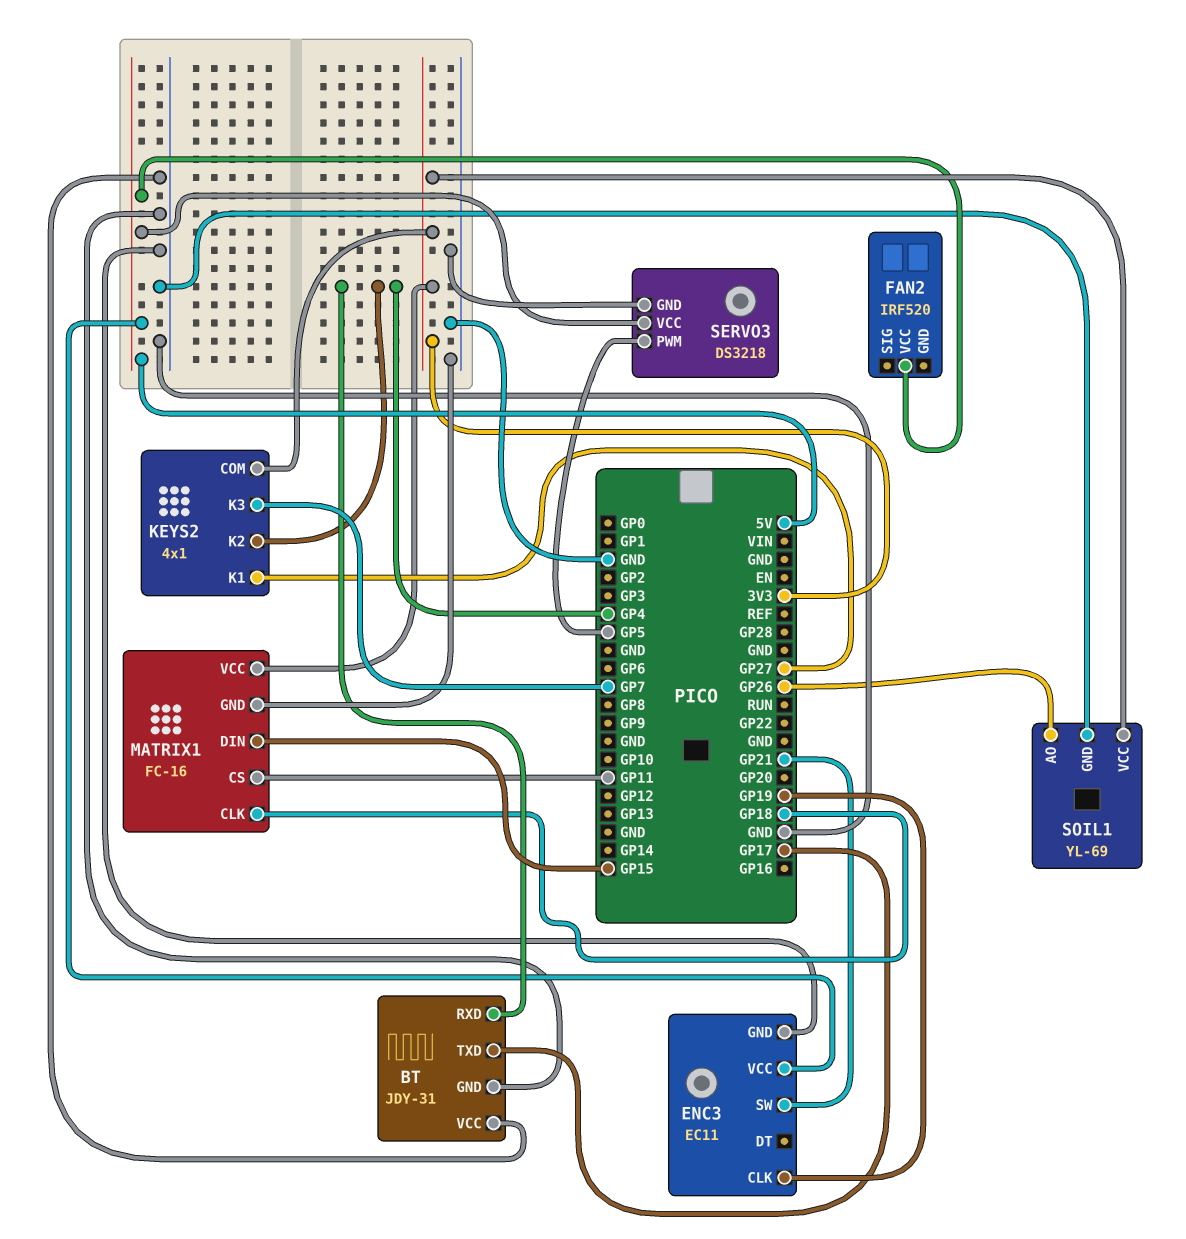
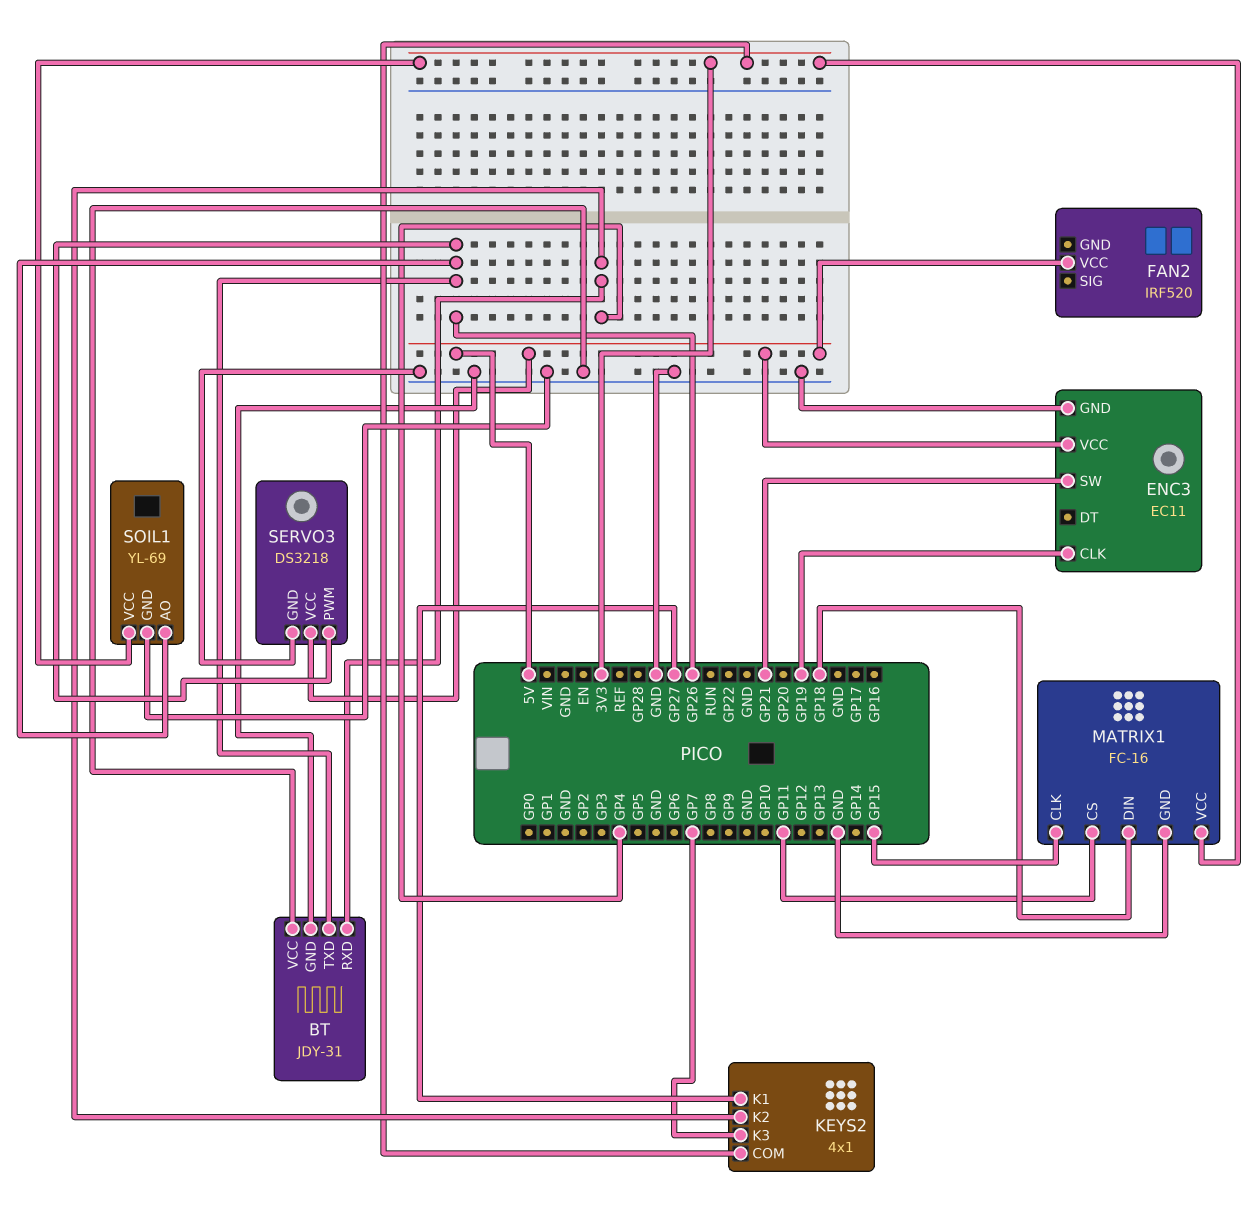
BT pin TXD: GP17 -> GP26
MATRIX1 pin CLK: GP18 -> GP15
MATRIX1 pin DIN: GP15 -> GP18
SERVO3 pin PWM: GP5 -> GP26

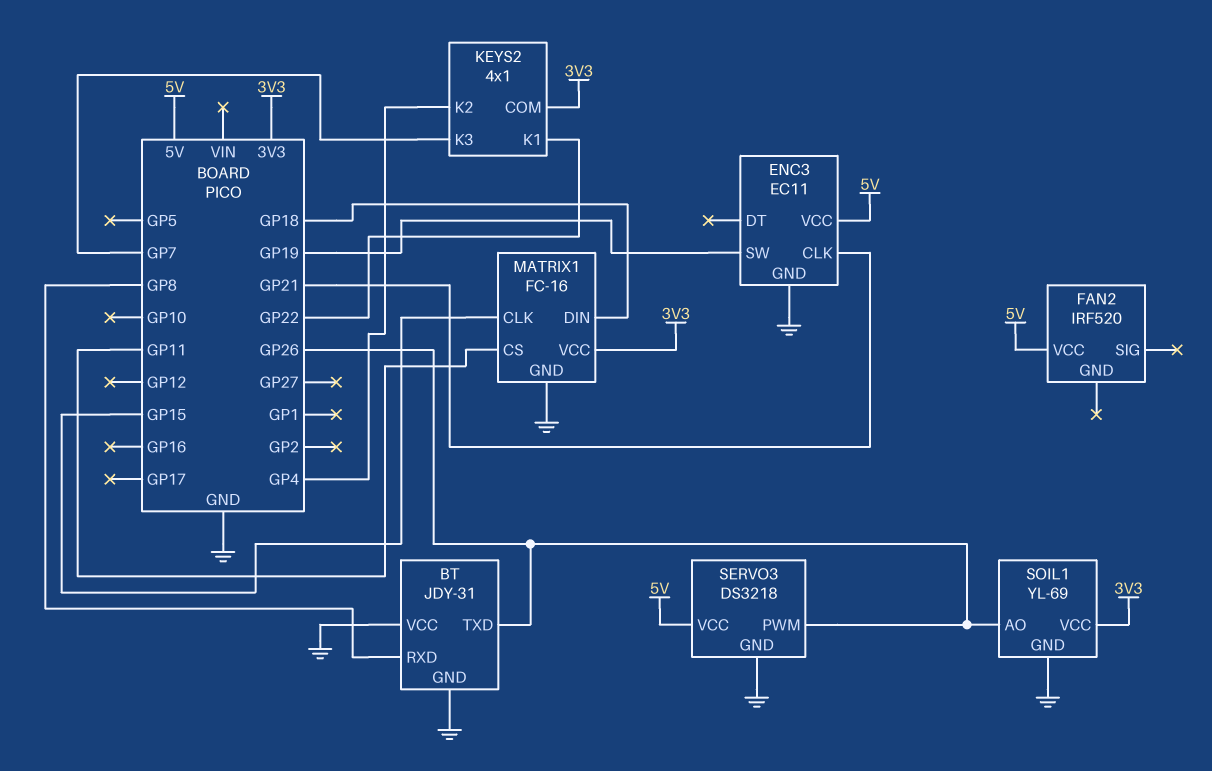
BT pin RXD: GP4 -> GP8
ENC3 pin CLK: GP19 -> GP21
ENC3 pin SW: GP21 -> GP19
KEYS2 pin K1: GP27 -> GP22

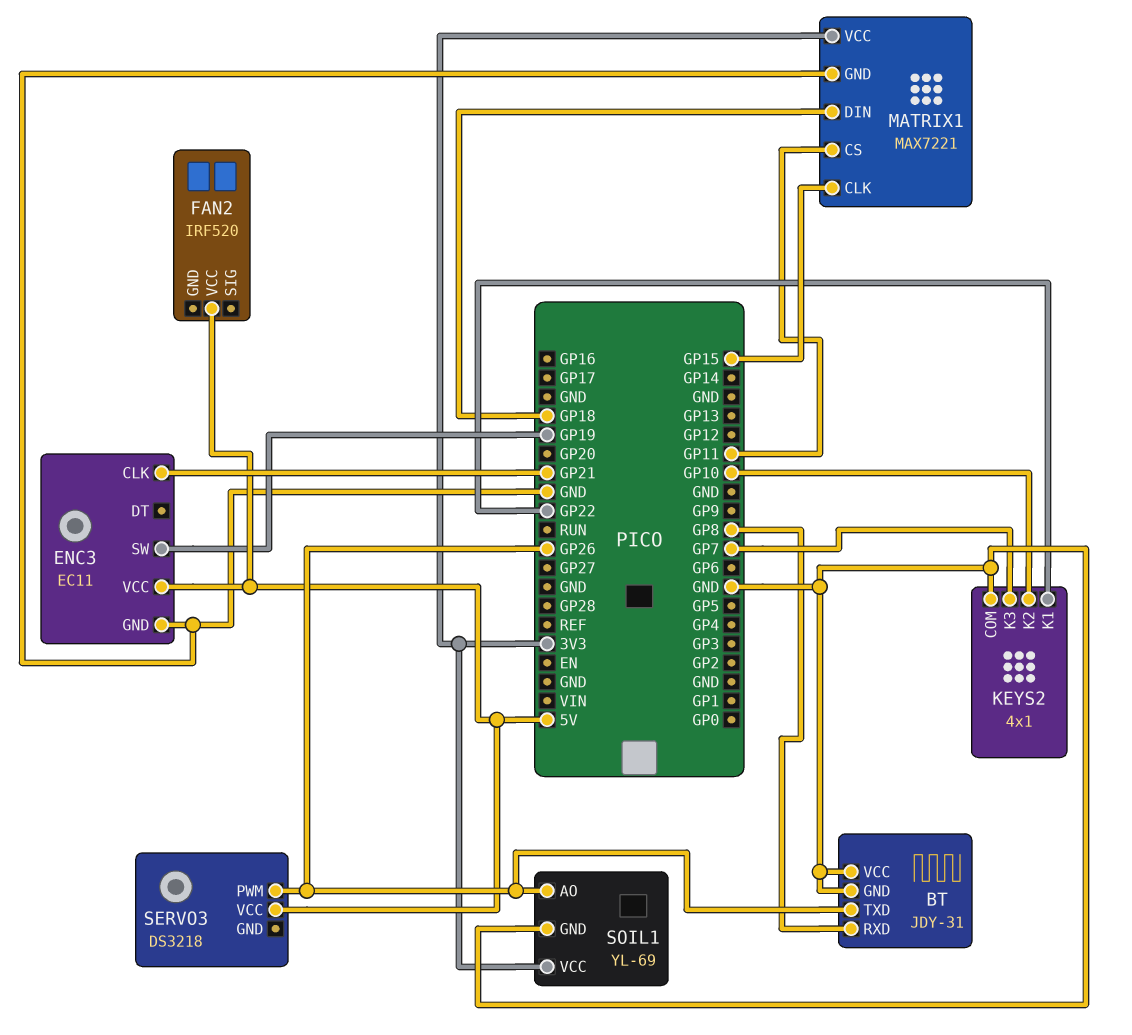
KEYS2 pin COM: 3V3 -> GND
KEYS2 pin K2: GP4 -> GP10
MATRIX1: FC-16 -> MAX7221
SERVO3 pin GND: GND -> none

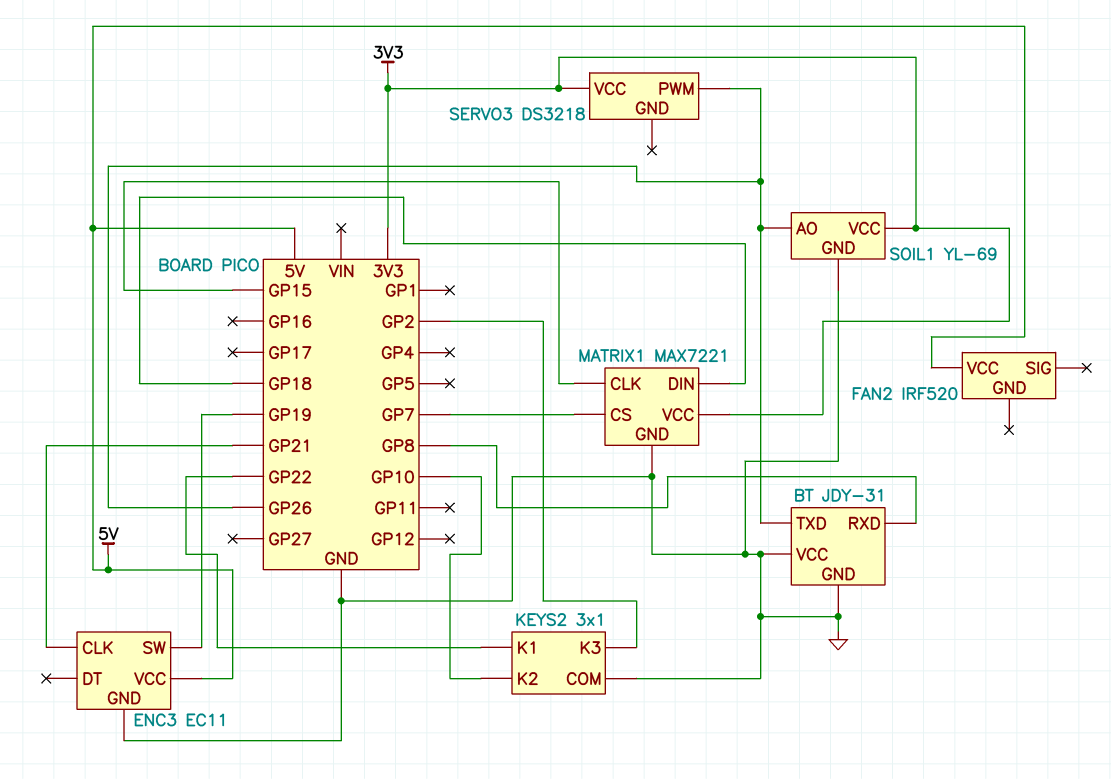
KEYS2: 4x1 -> 3x1
KEYS2 pin K3: GP7 -> GP2
MATRIX1 pin CS: GP11 -> GP7
SERVO3 pin VCC: 5V -> 3V3

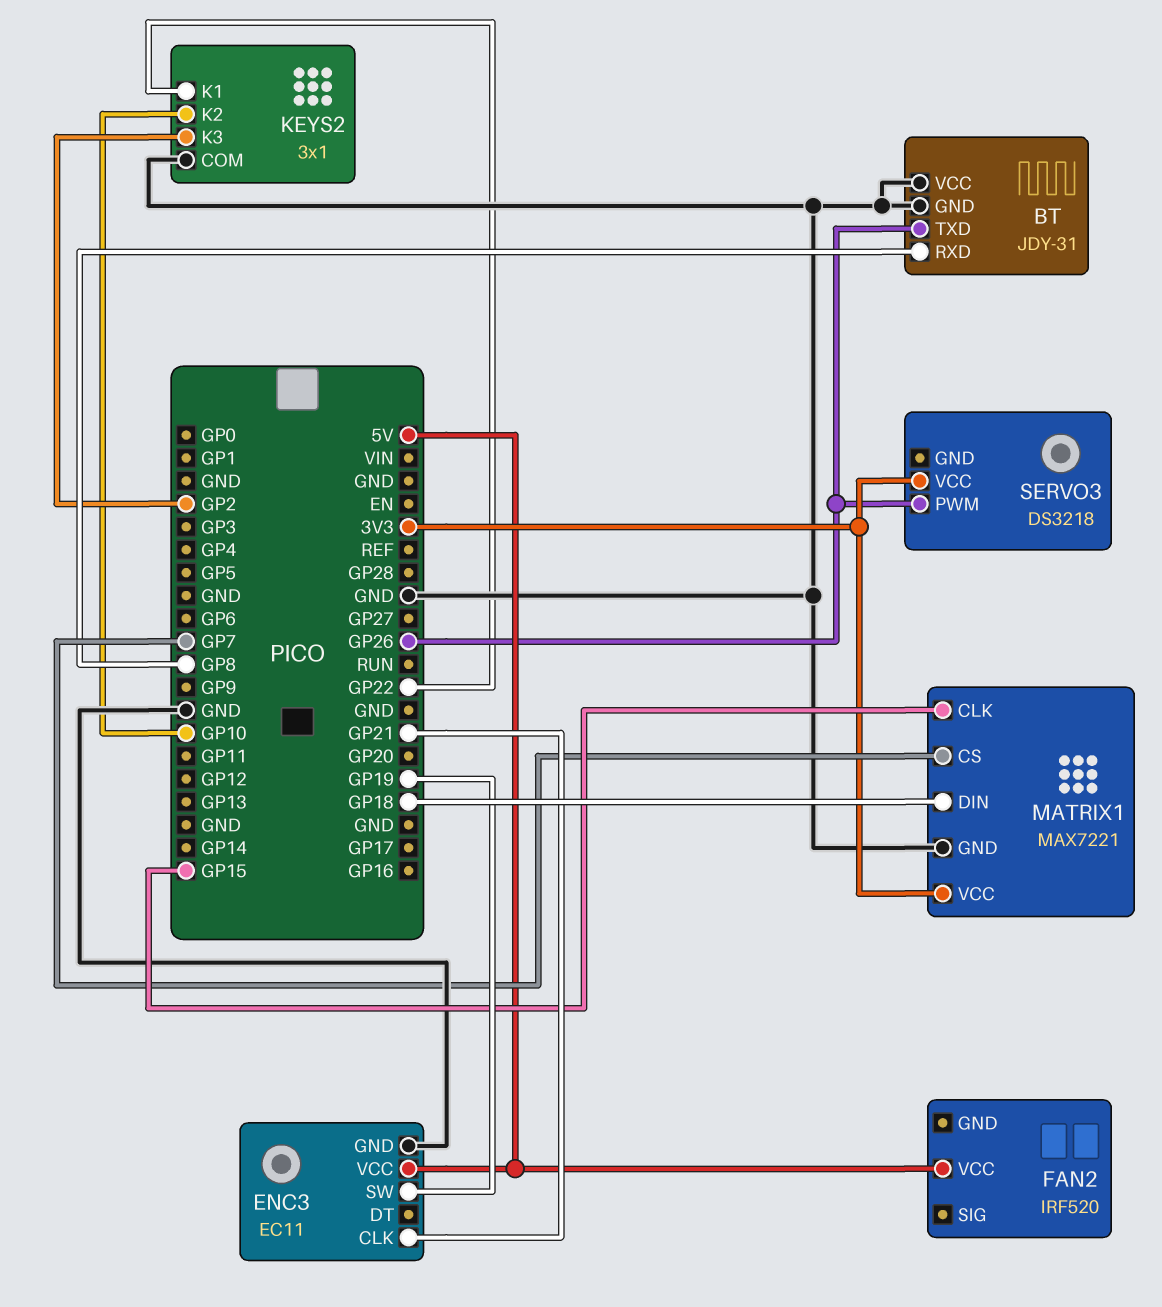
SOIL1: YL-69 -> none
SOIL1 pin AO: GP26 -> none
SOIL1 pin GND: GND -> none
SOIL1 pin VCC: 3V3 -> none

